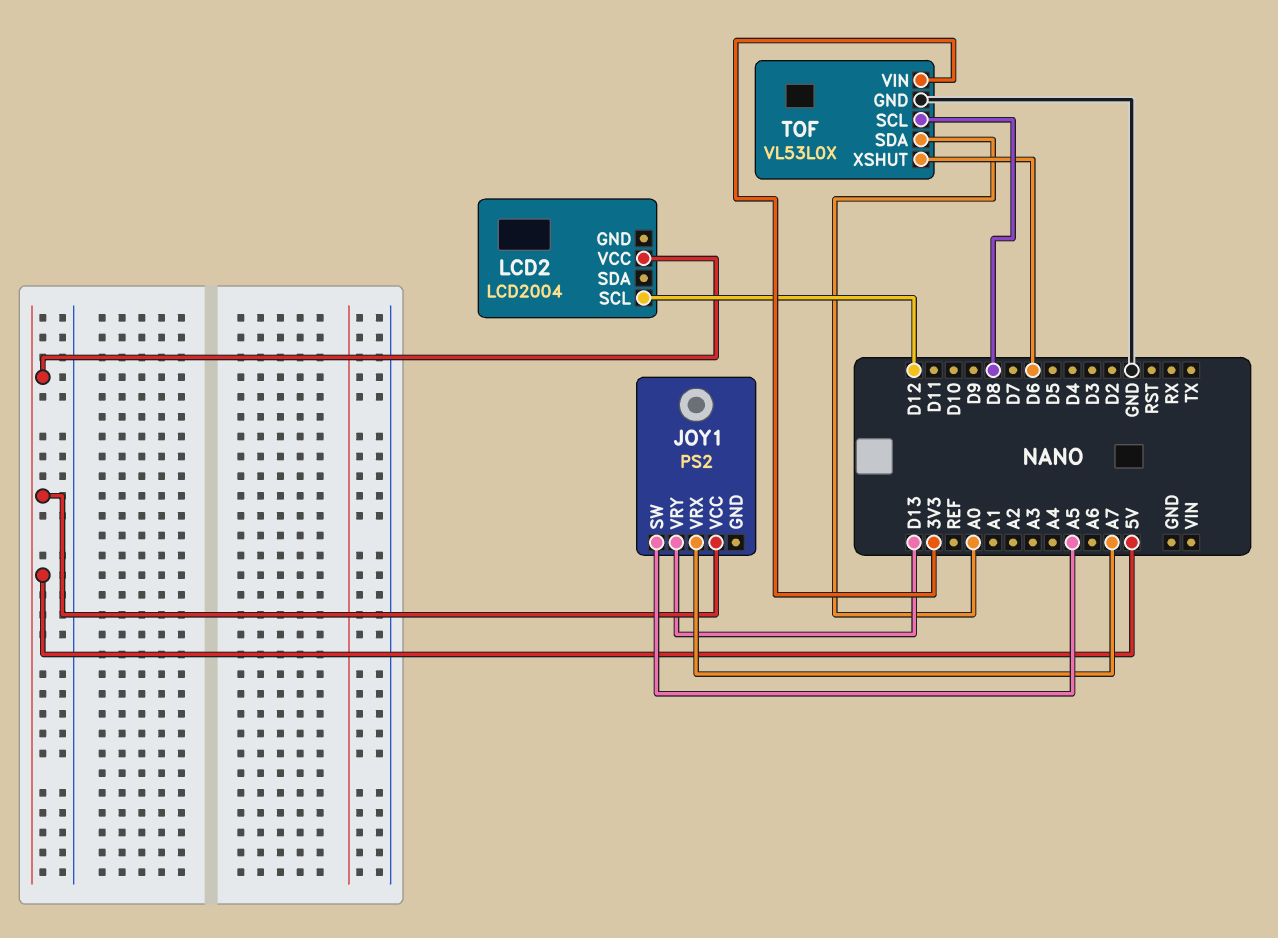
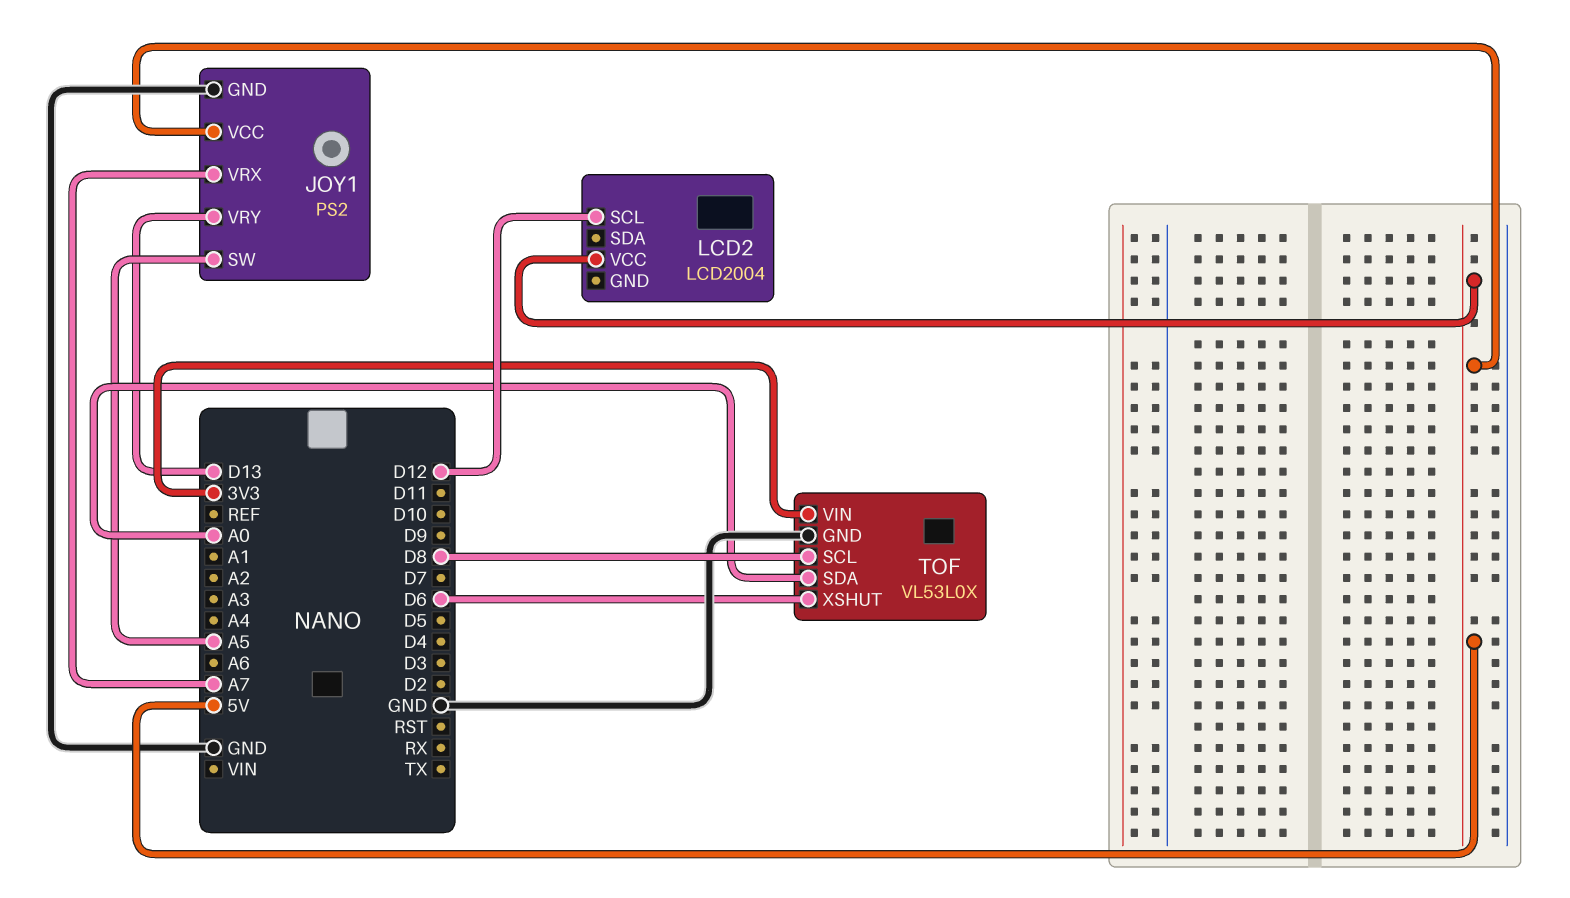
JOY1 pin GND: none -> GND

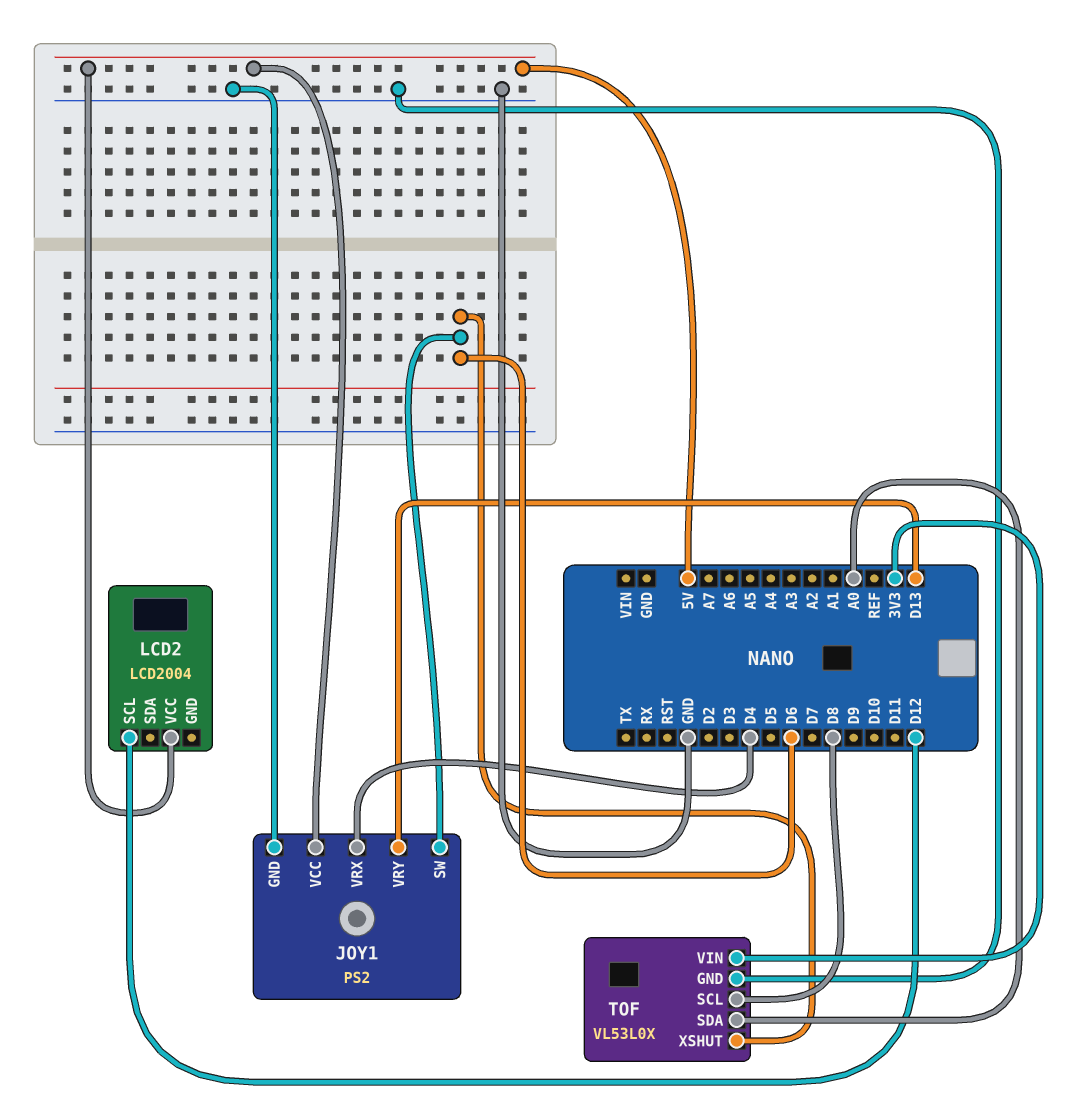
JOY1 pin SW: A5 -> D6
JOY1 pin VRX: A7 -> D4

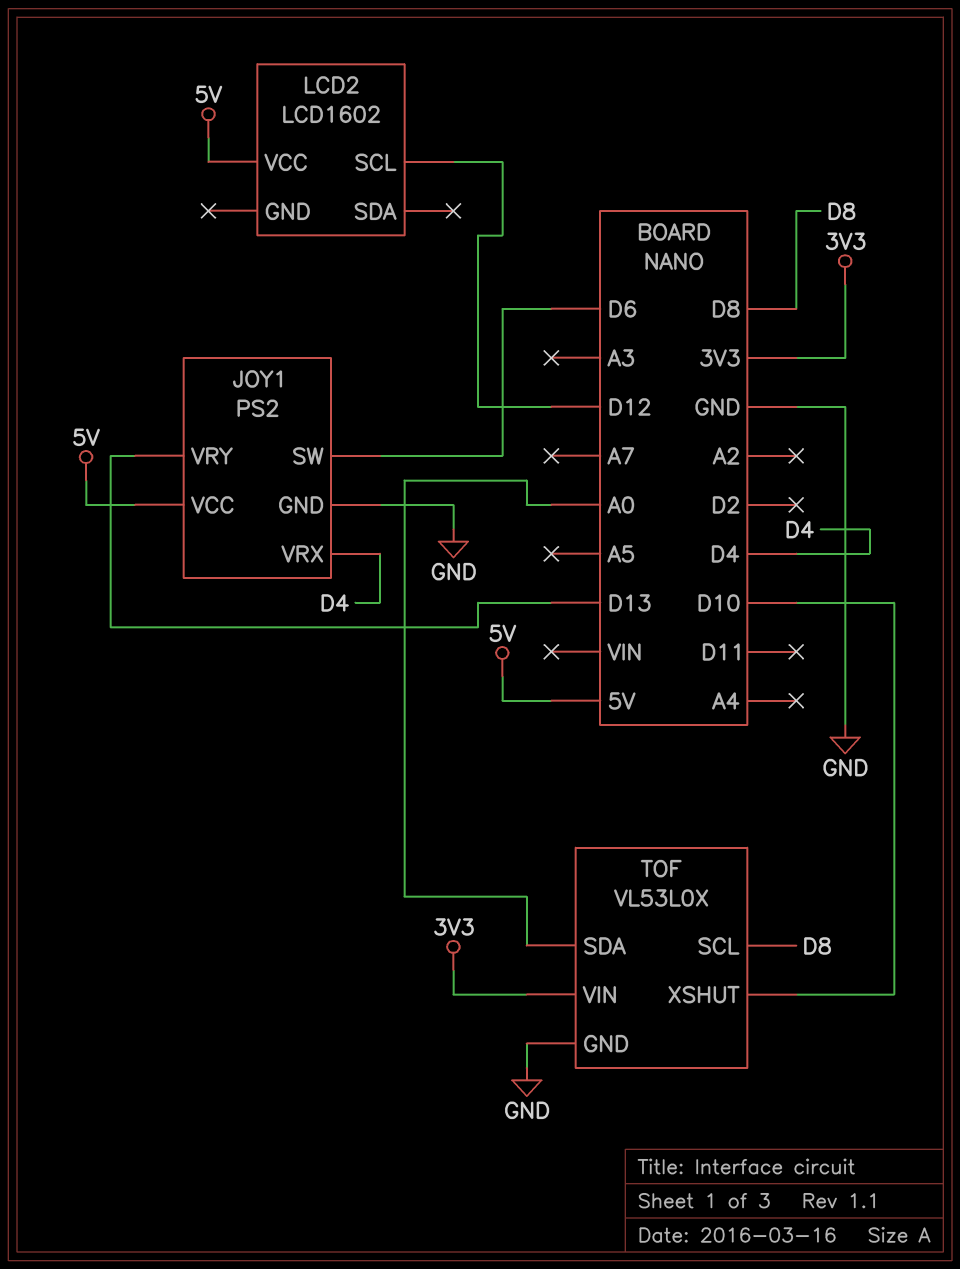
LCD2: LCD2004 -> LCD1602
TOF pin XSHUT: D6 -> D10

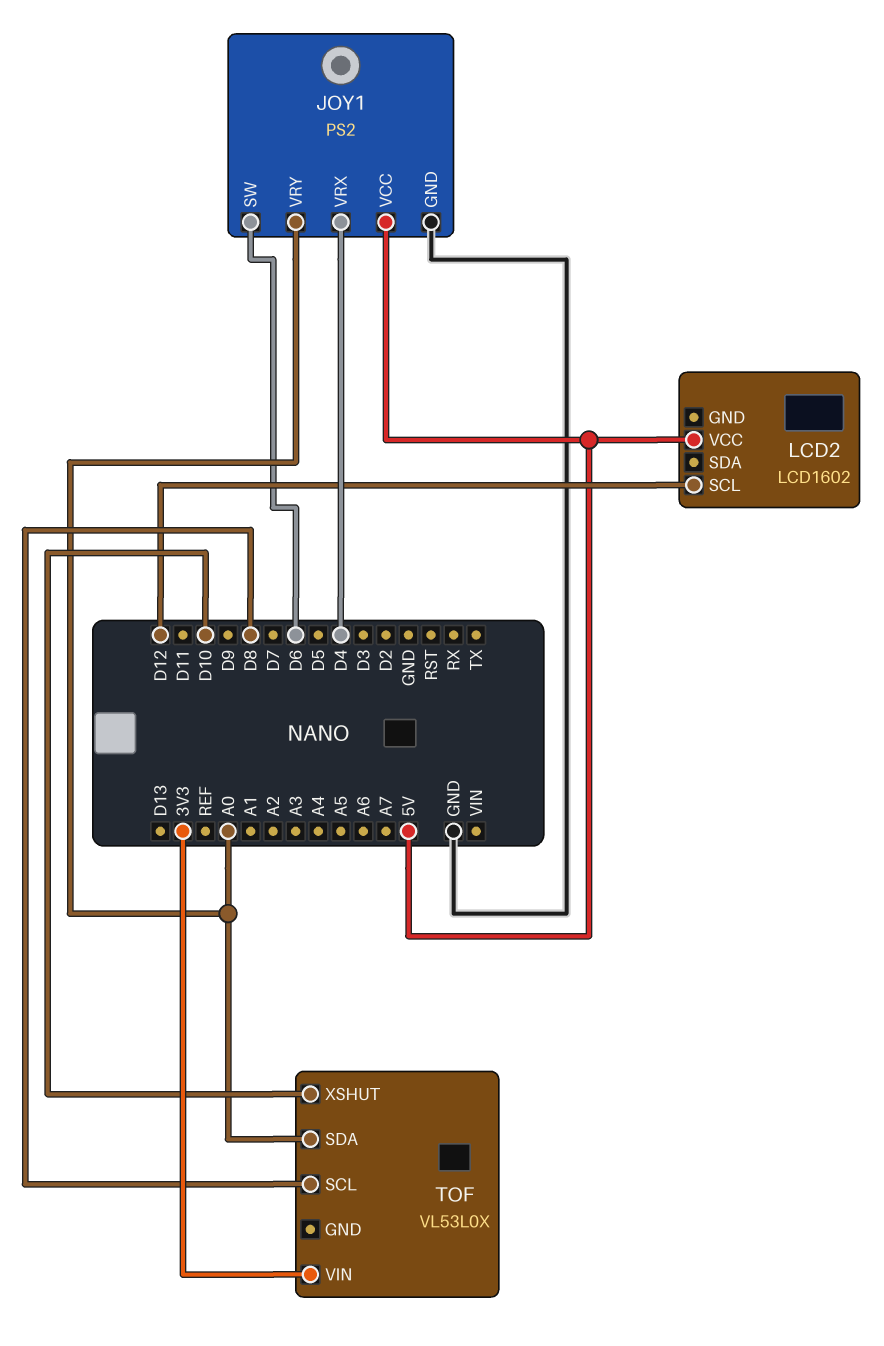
JOY1 pin VRY: D13 -> A0
TOF pin GND: GND -> none

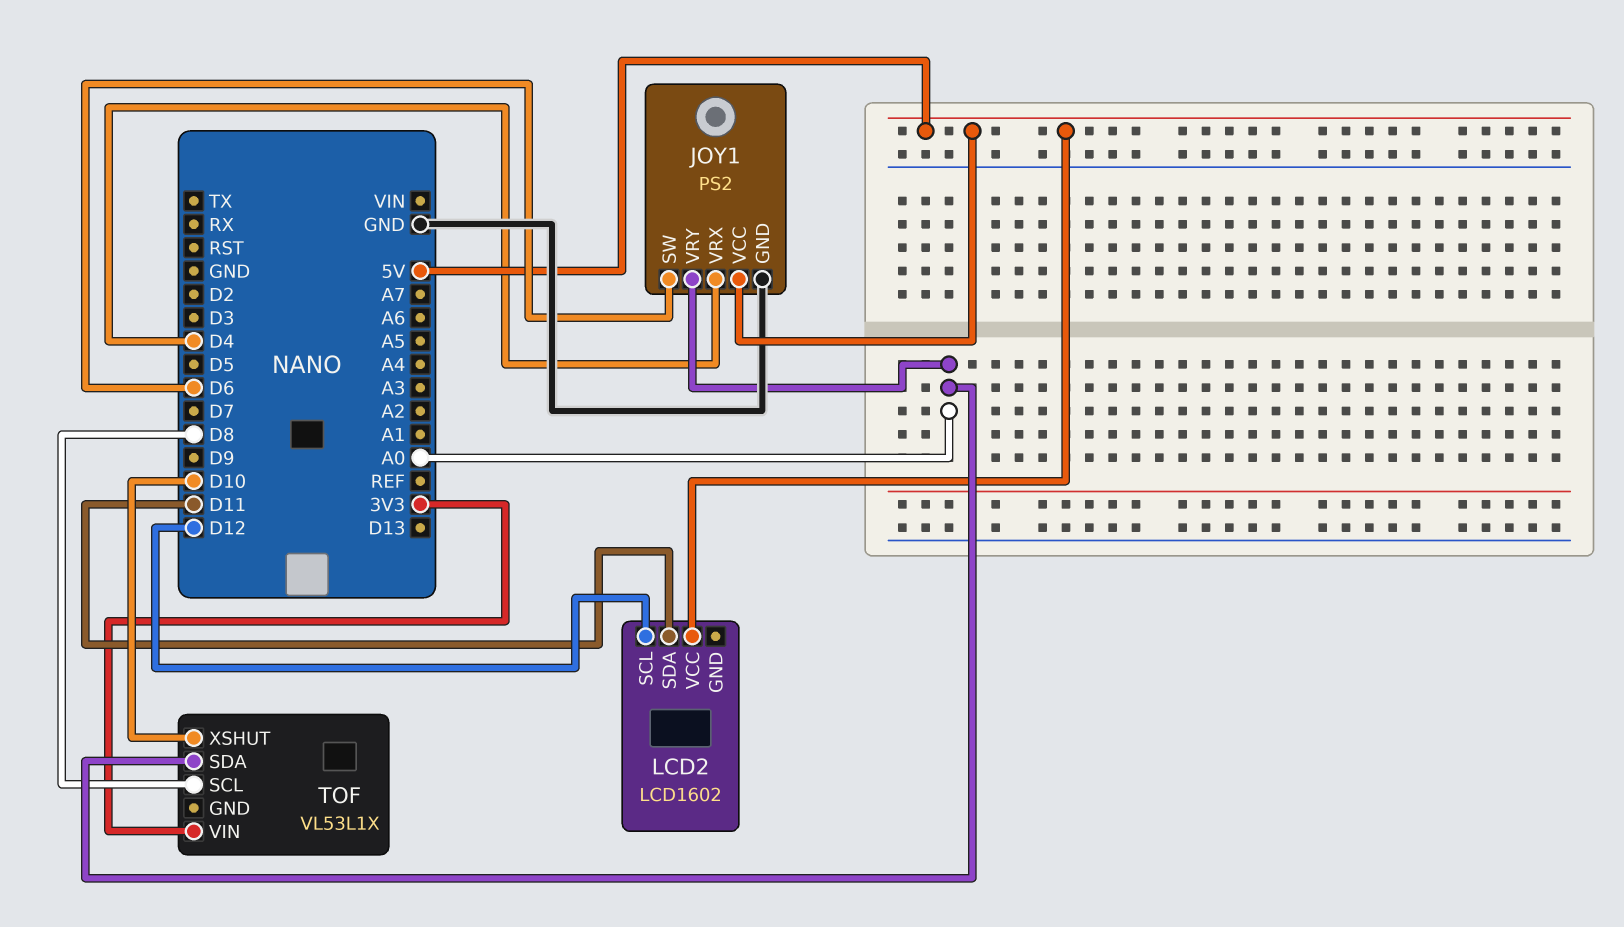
LCD2 pin SDA: none -> D11
TOF: VL53L0X -> VL53L1X

